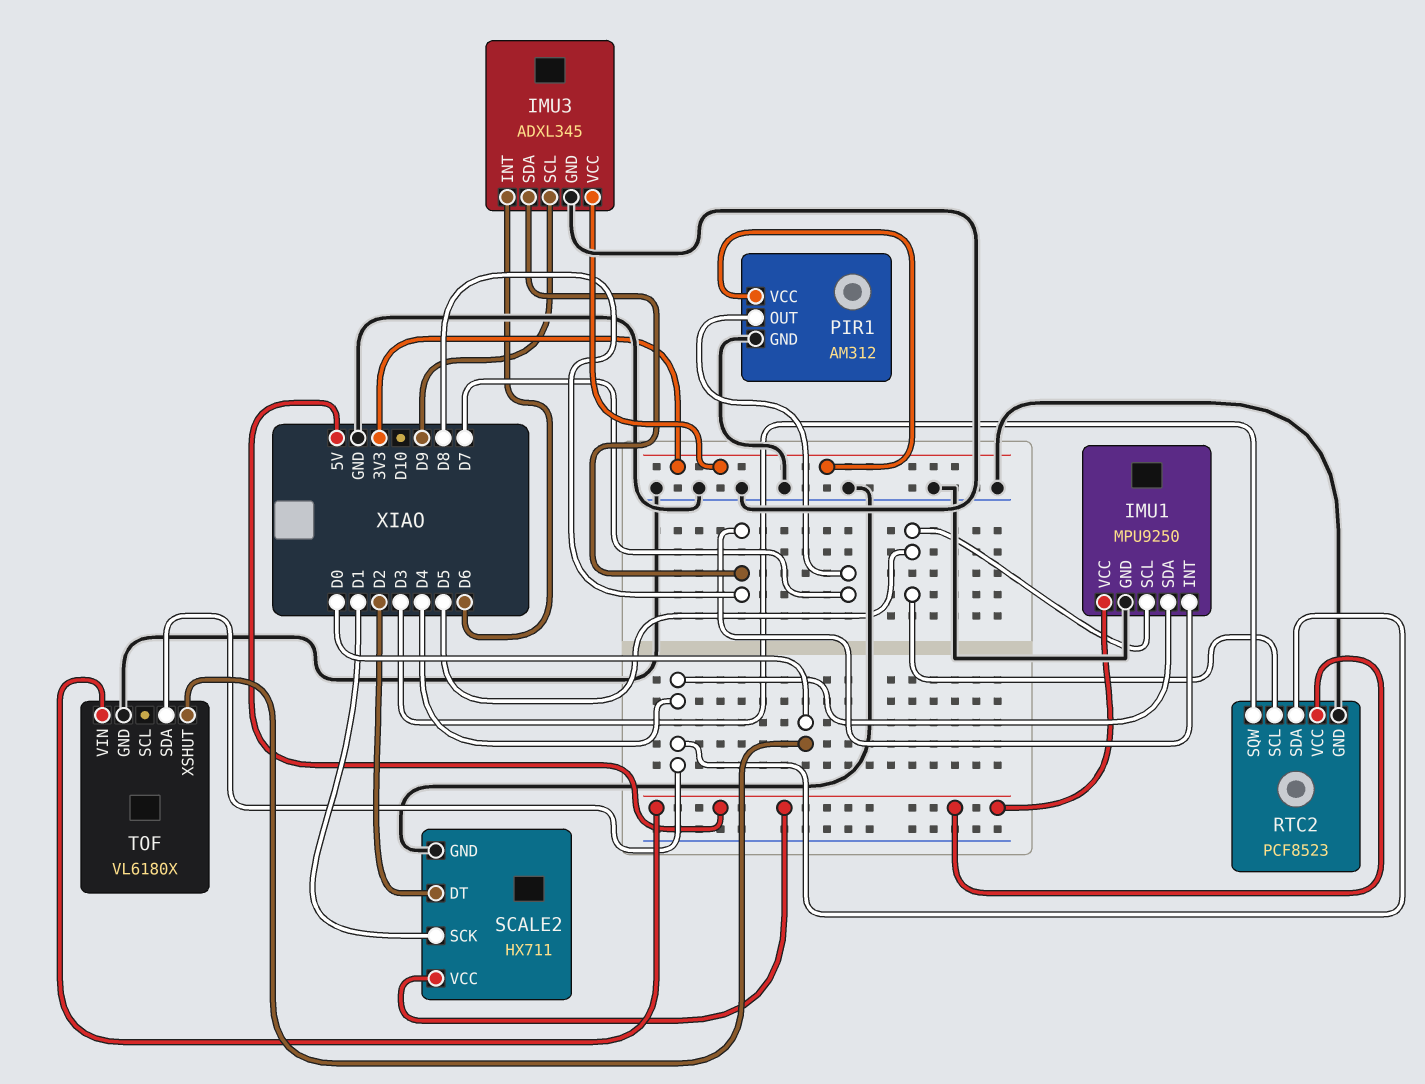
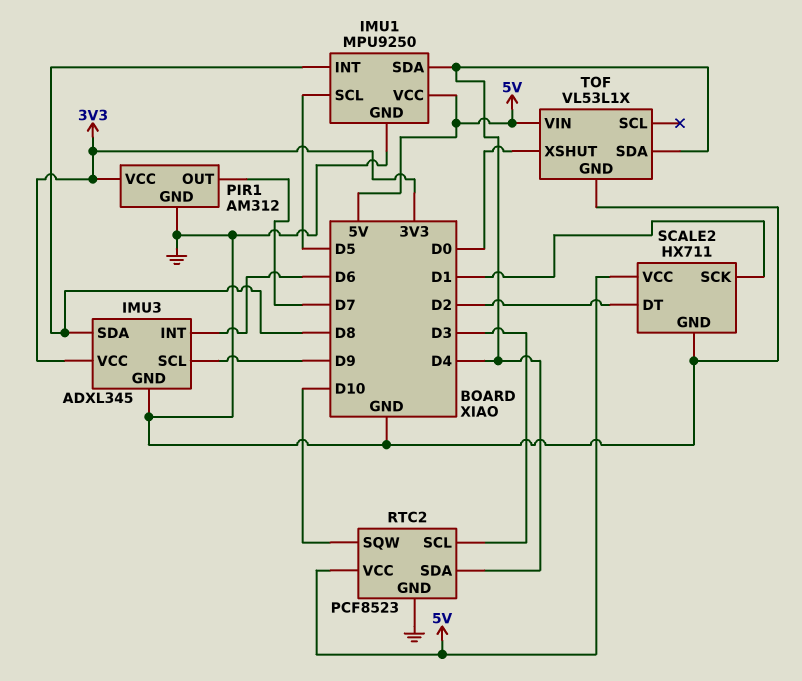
RTC2 pin SCL: D5 -> D3
RTC2 pin SQW: D3 -> D10
TOF: VL6180X -> VL53L1X

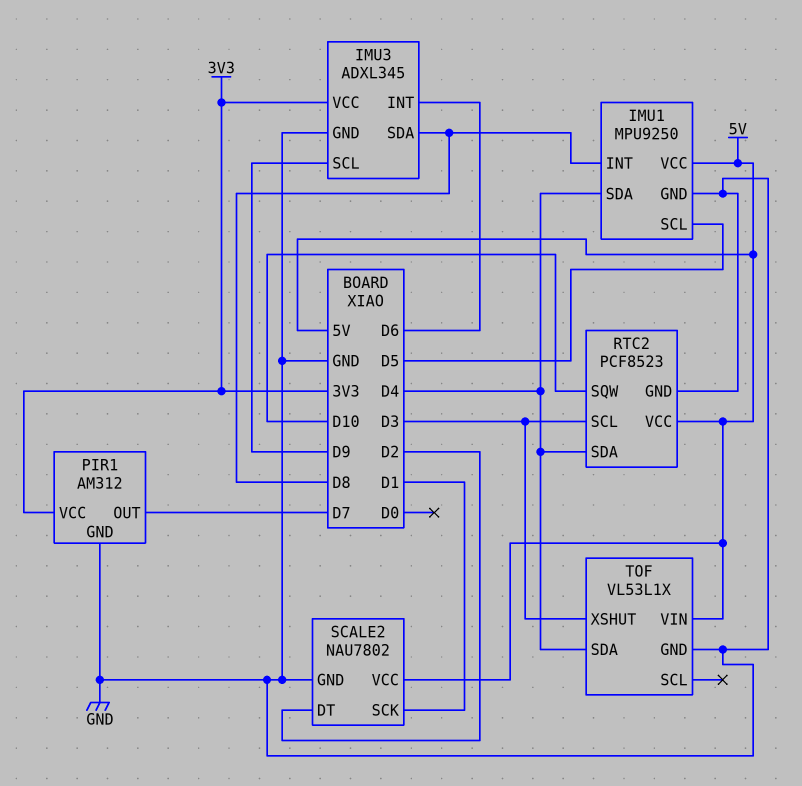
SCALE2: HX711 -> NAU7802
TOF pin XSHUT: D0 -> D3

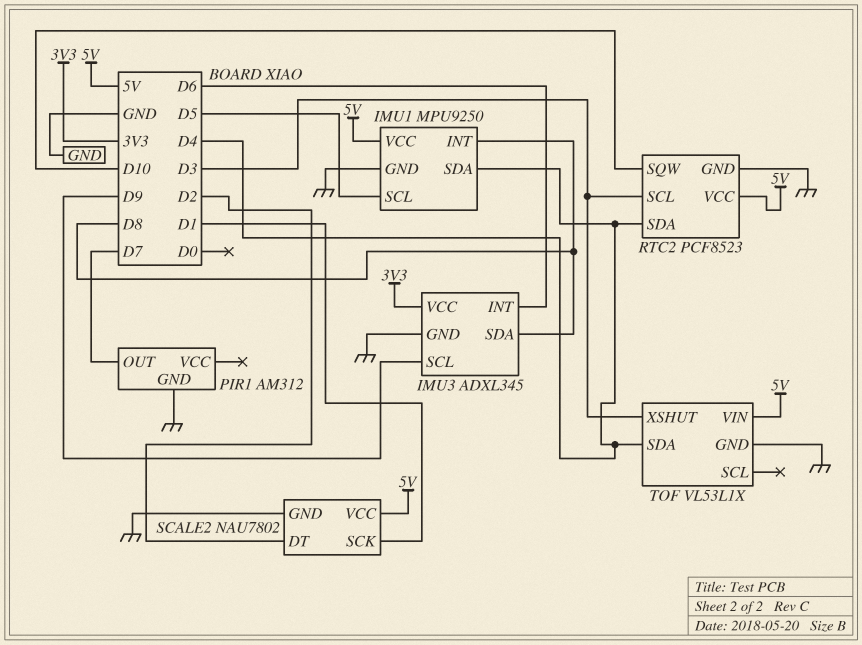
PIR1 pin VCC: 3V3 -> none

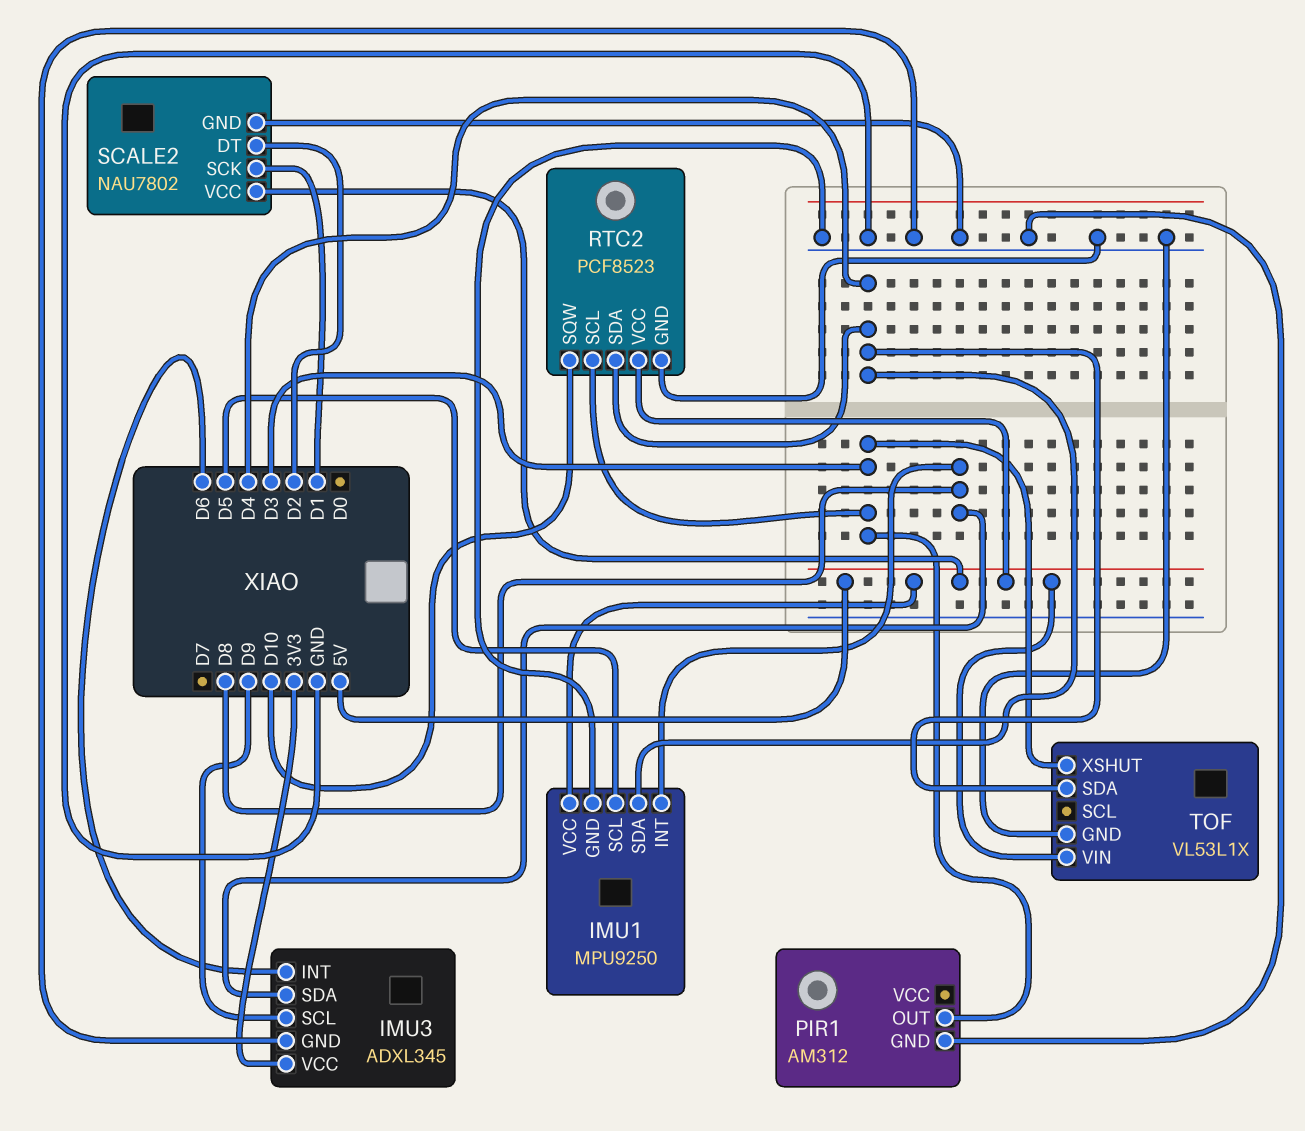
PIR1 pin OUT: D7 -> D3

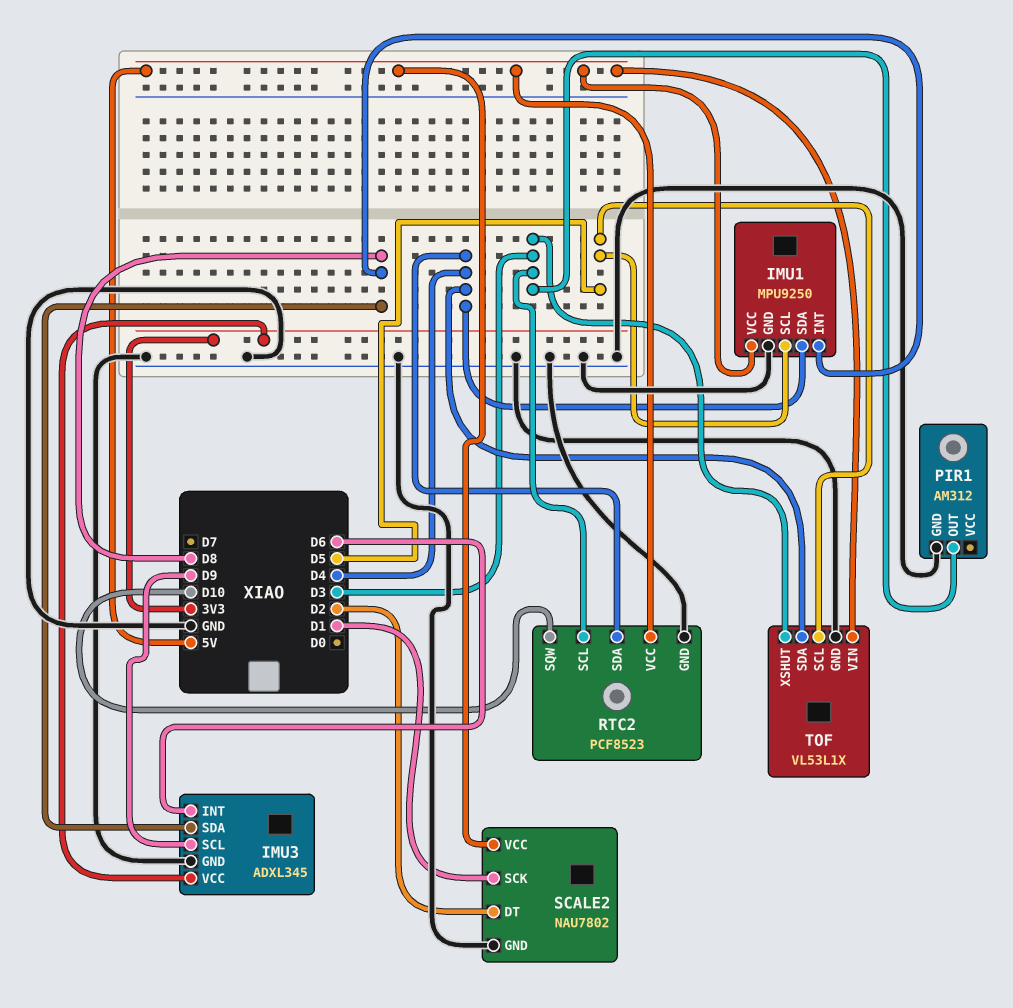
TOF pin SCL: none -> D5

